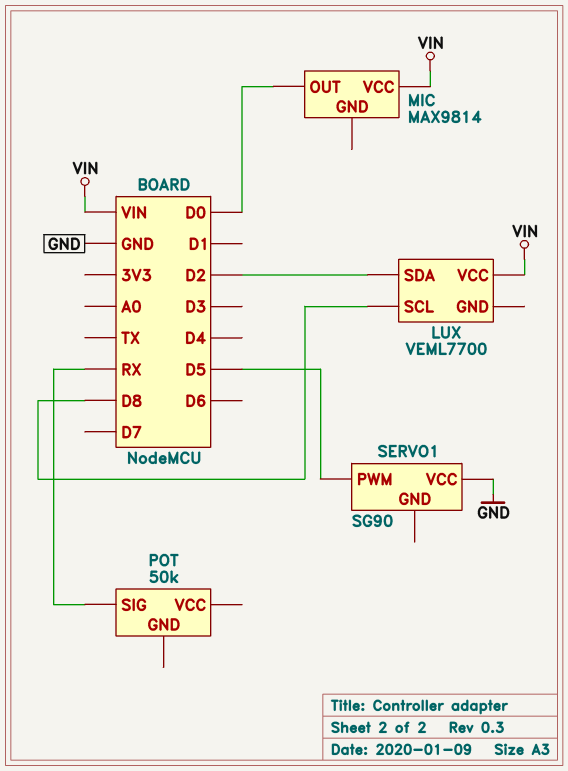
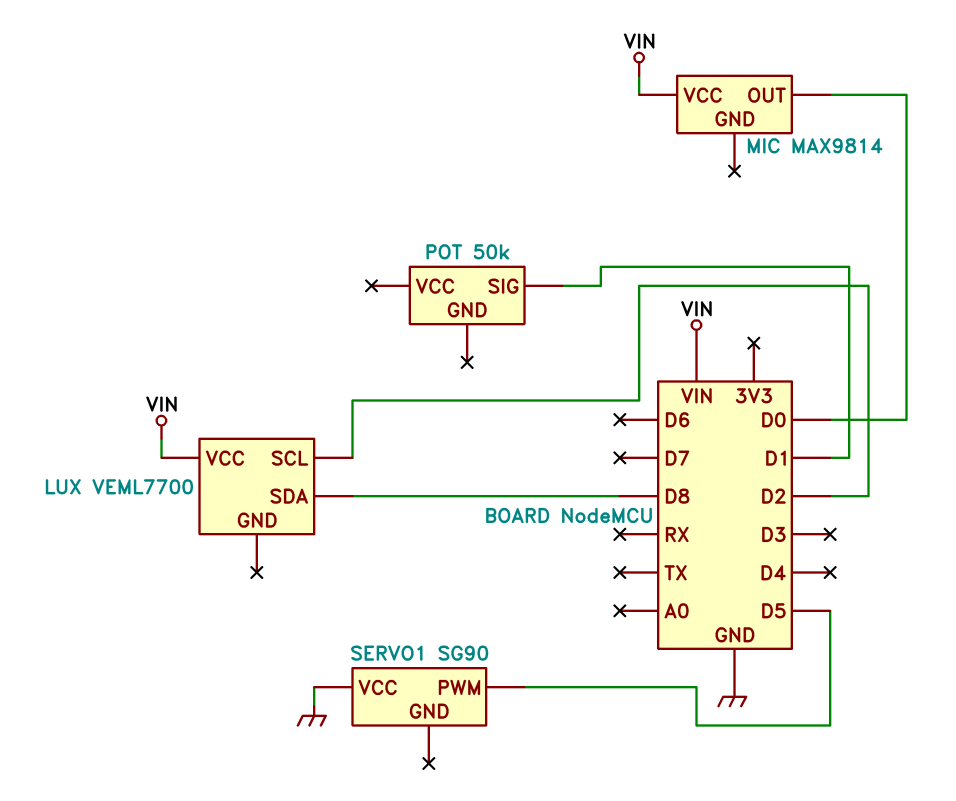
LUX pin SCL: D8 -> D2
LUX pin SDA: D2 -> D8
POT pin SIG: RX -> D1

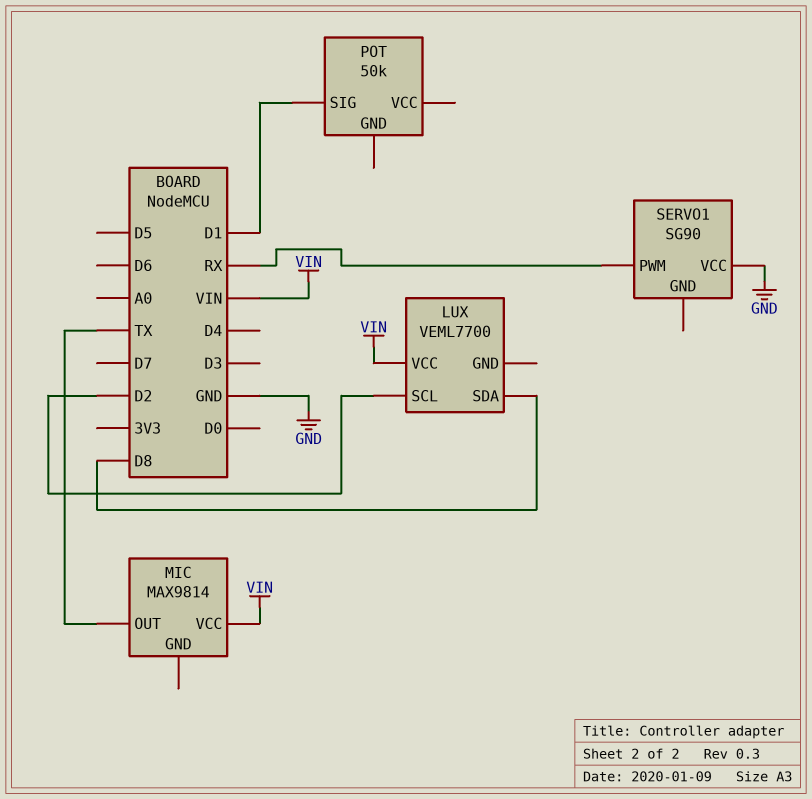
MIC pin OUT: D0 -> TX
SERVO1 pin PWM: D5 -> RX

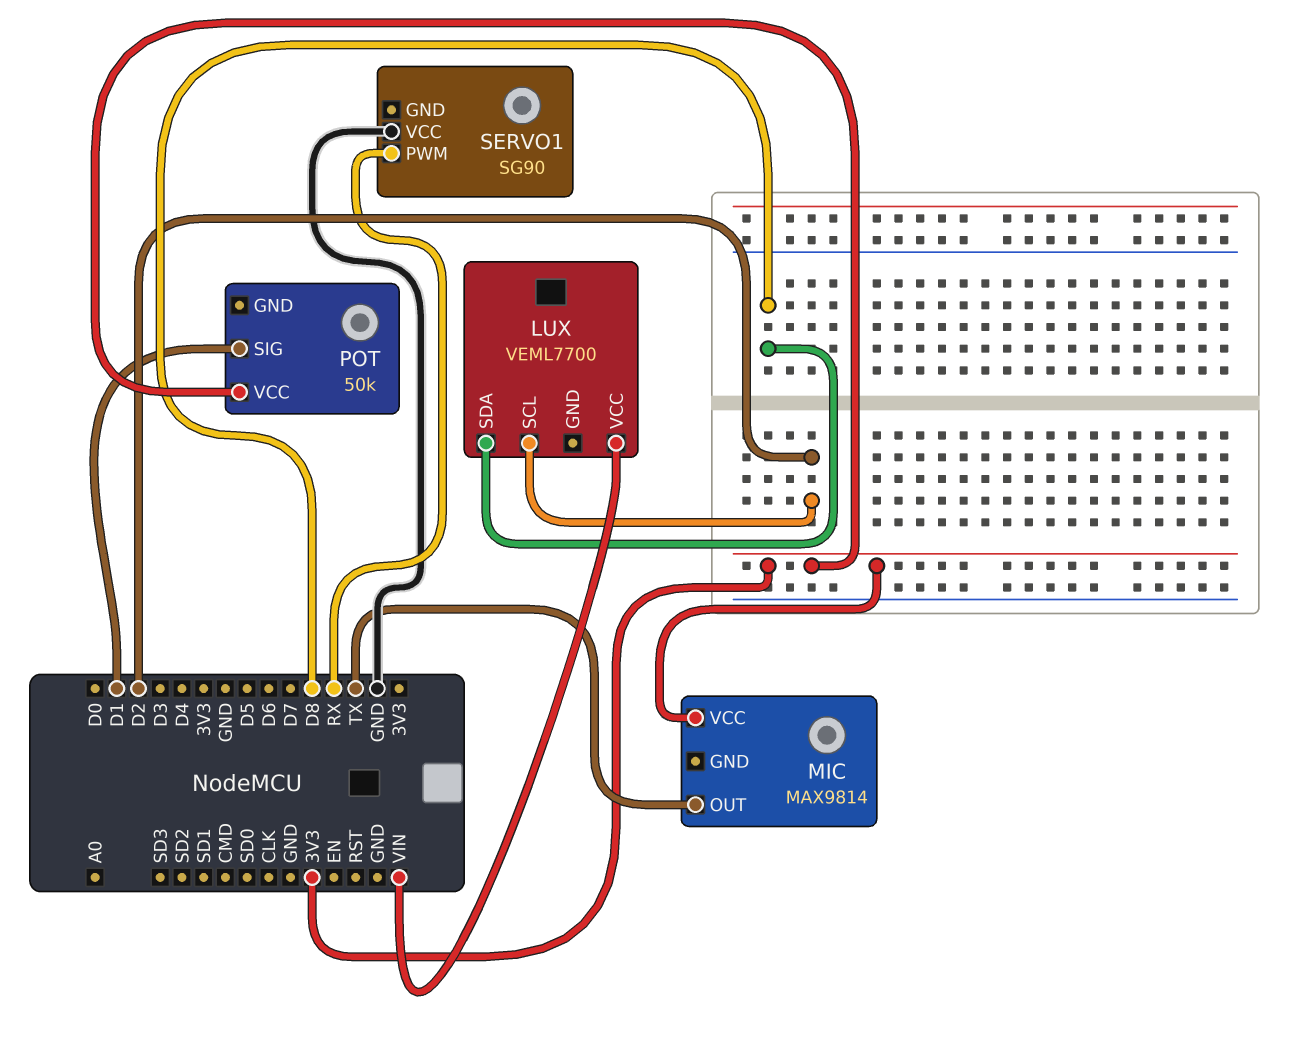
MIC pin VCC: VIN -> 3V3
POT pin VCC: none -> 3V3

